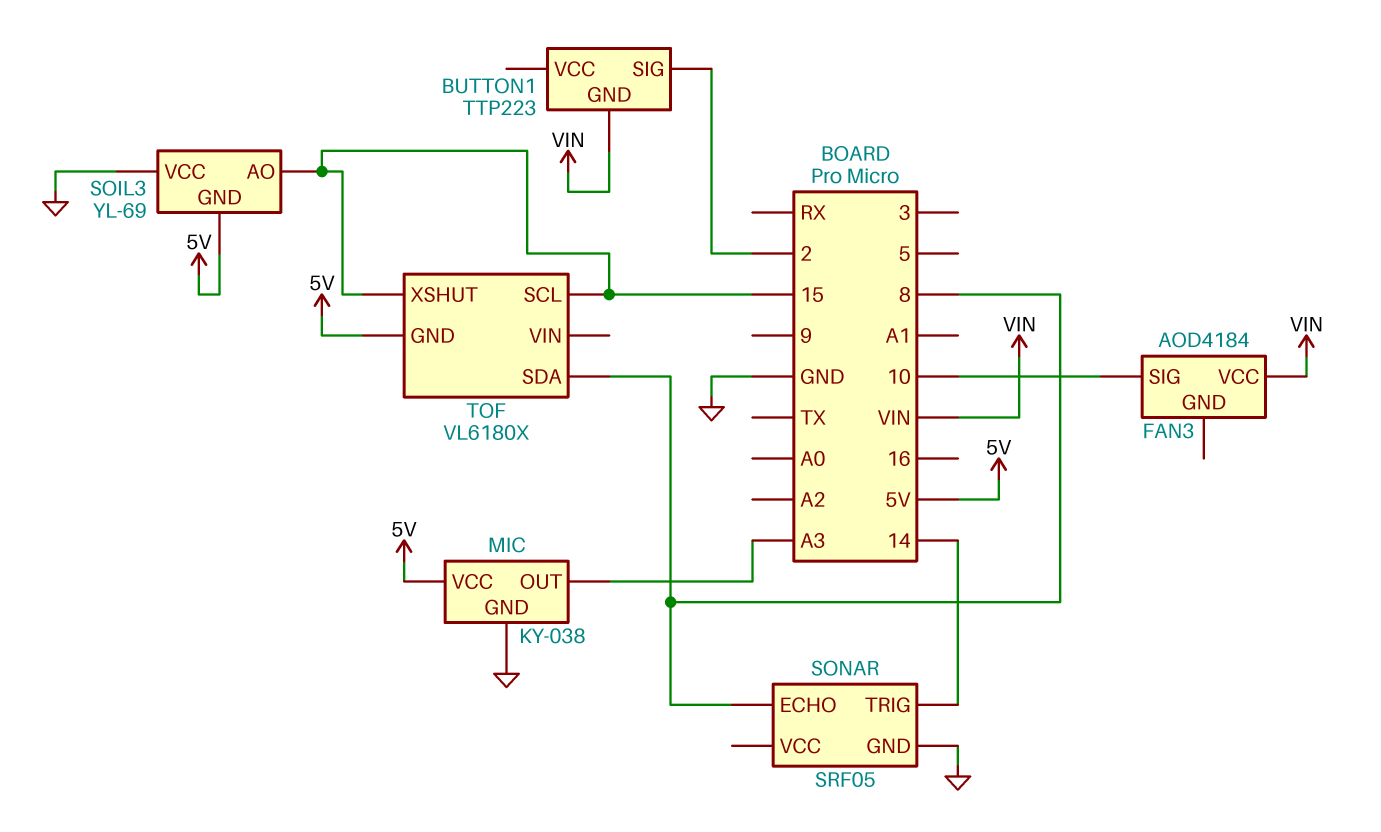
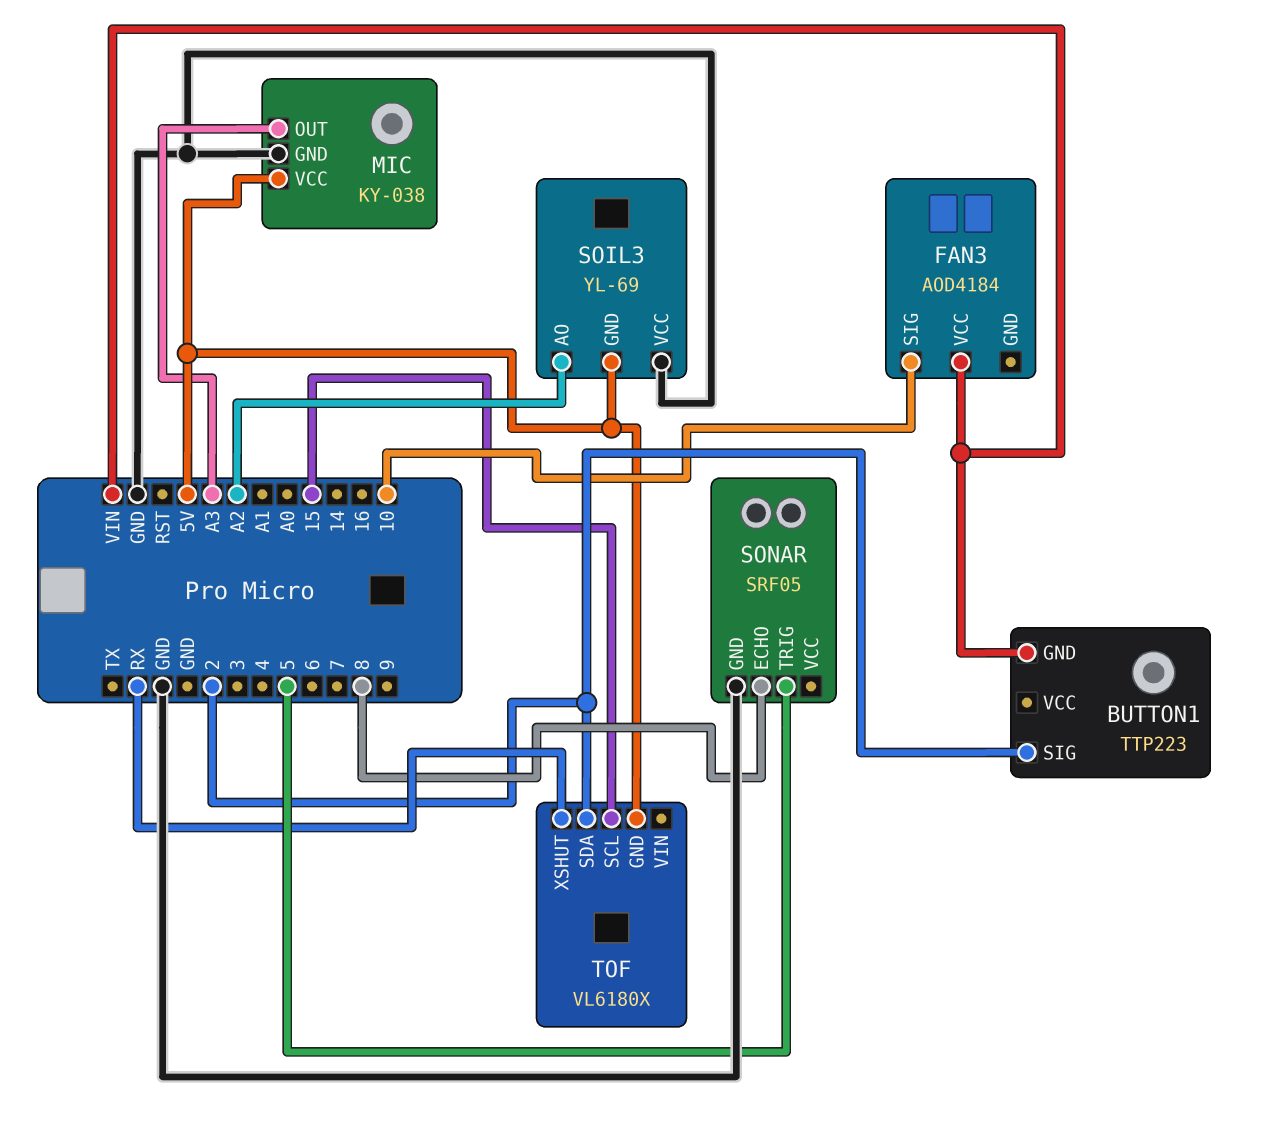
SOIL3 pin AO: 15 -> A2
SONAR pin TRIG: 14 -> 5
TOF pin SDA: 8 -> 2
TOF pin XSHUT: 15 -> RX

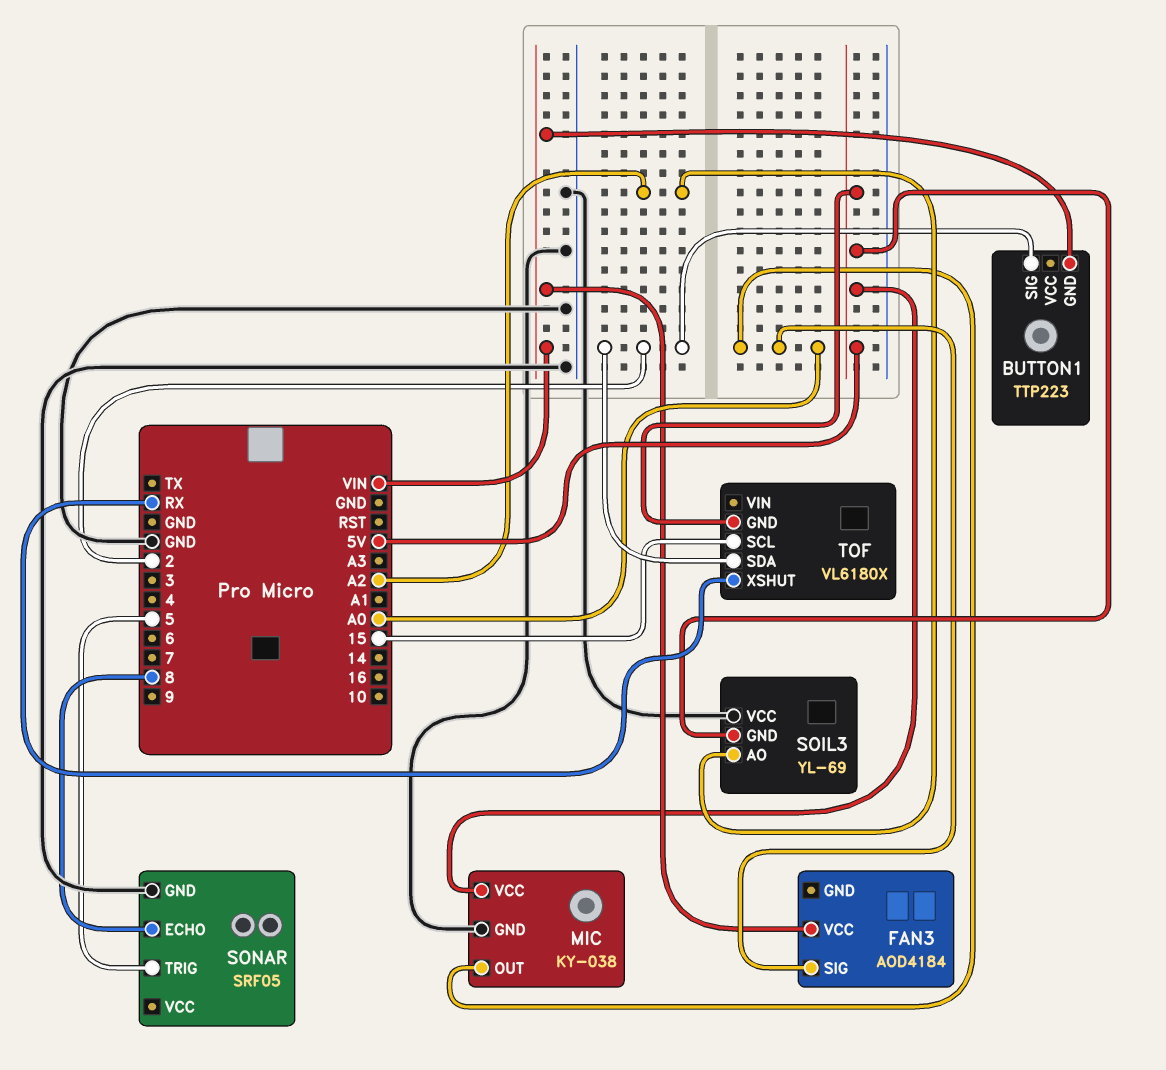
FAN3 pin SIG: 10 -> A0
MIC pin OUT: A3 -> A0

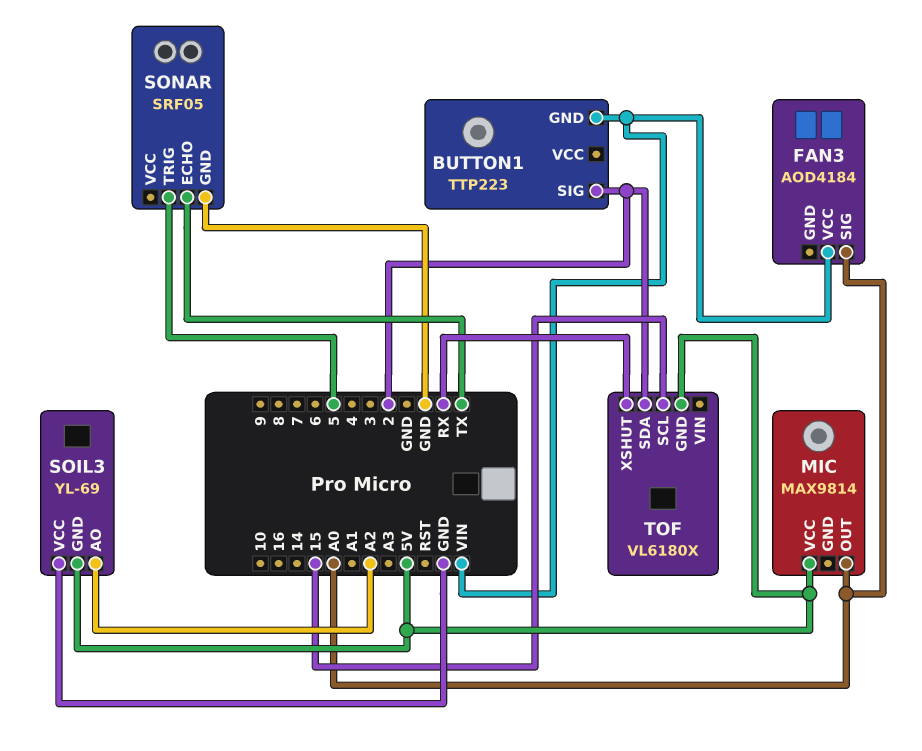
MIC: KY-038 -> MAX9814
MIC pin GND: GND -> none
SONAR pin ECHO: 8 -> TX

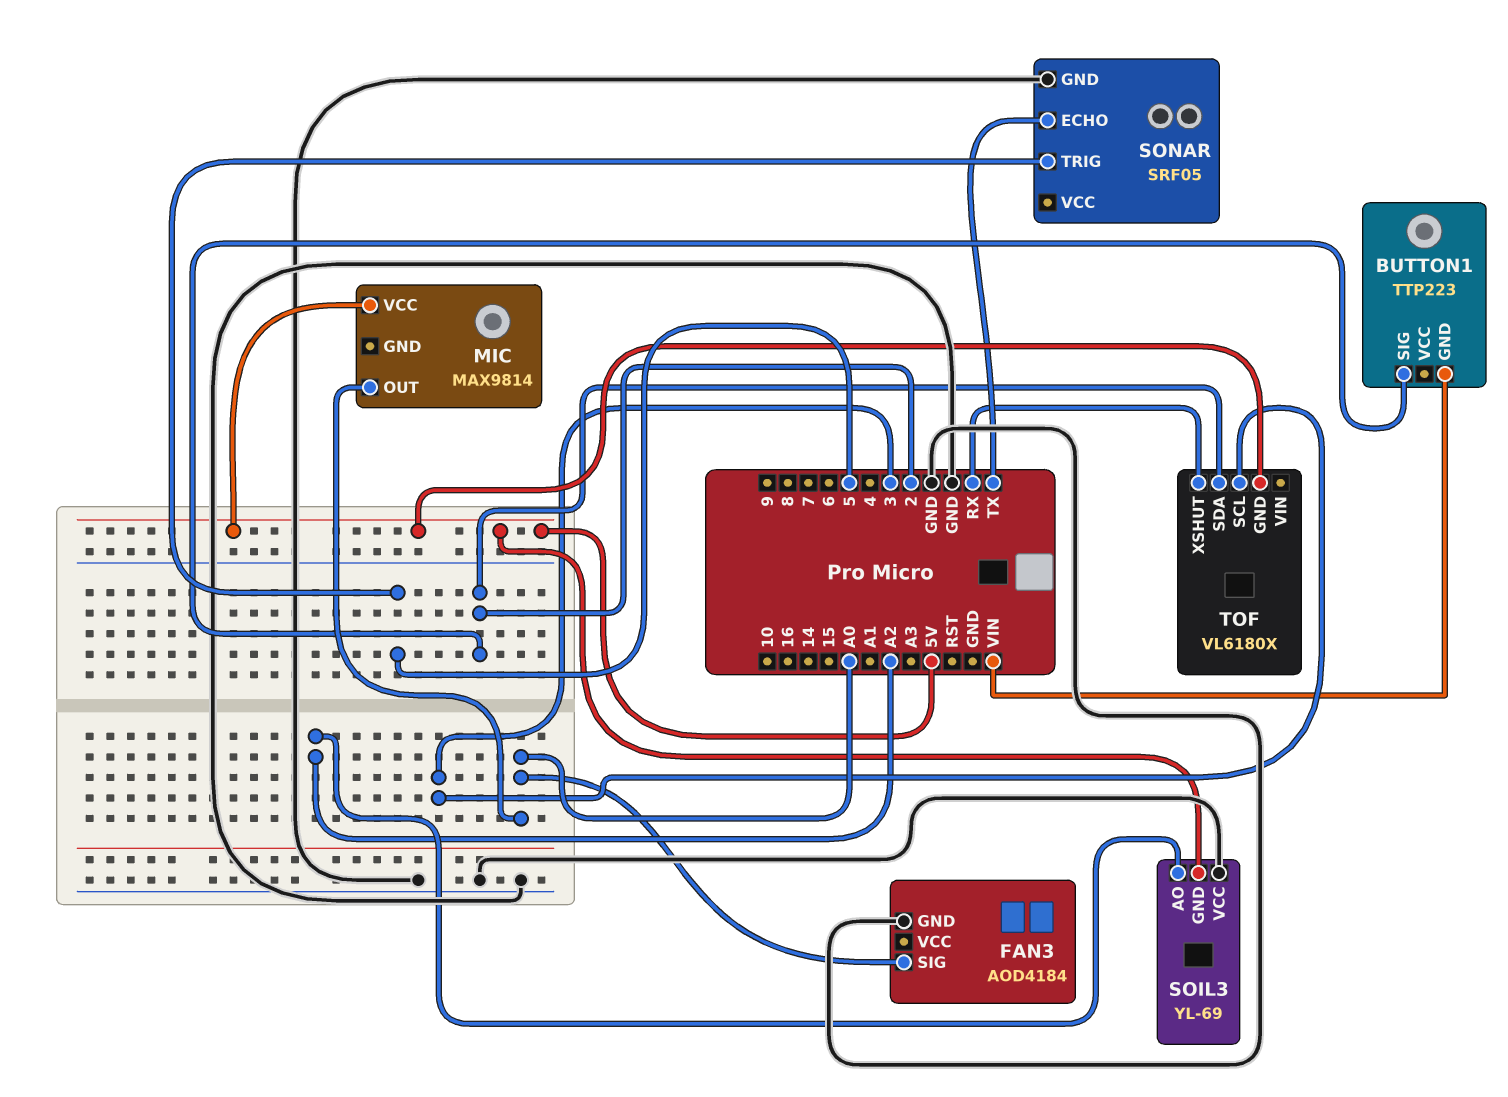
FAN3 pin GND: none -> GND
FAN3 pin VCC: VIN -> none
TOF pin SCL: 15 -> 3

